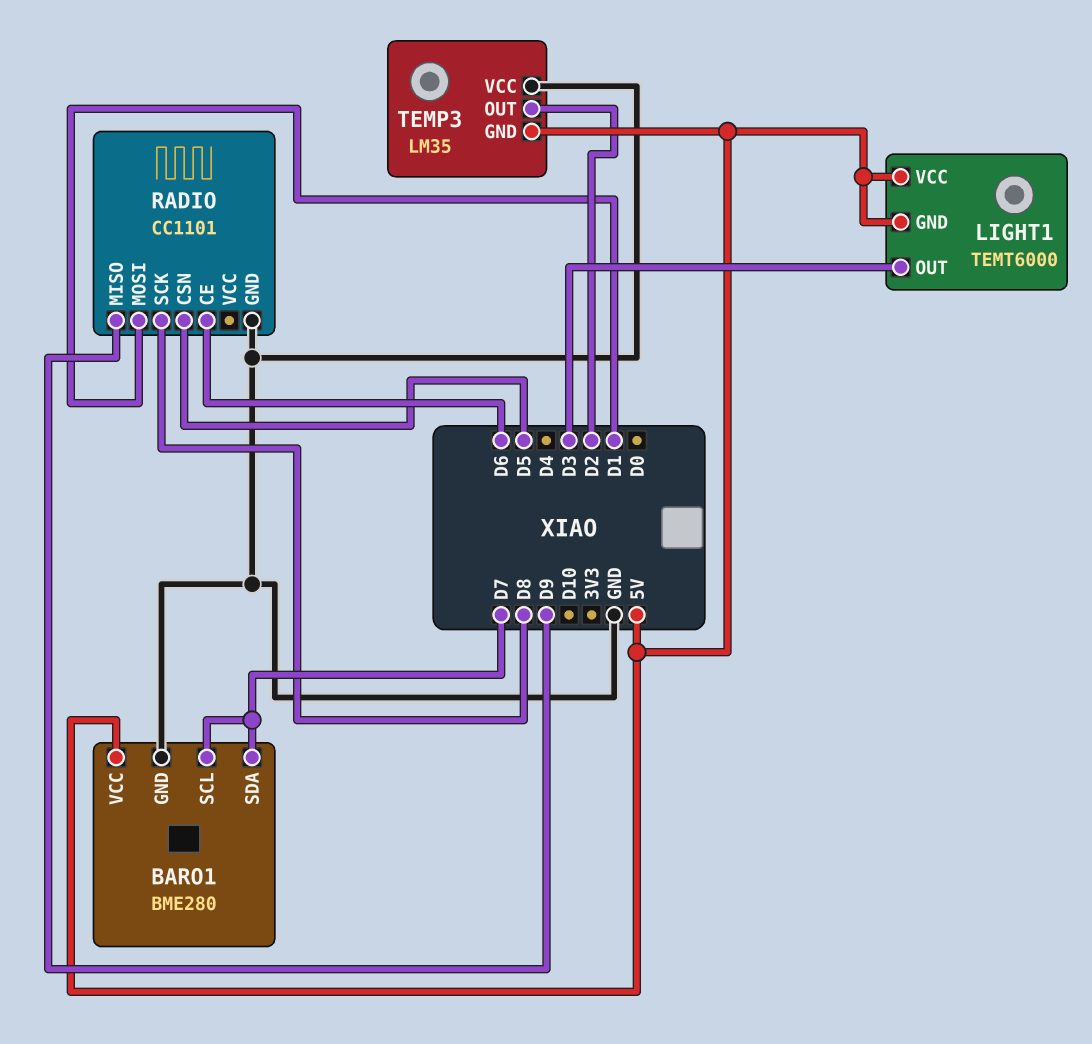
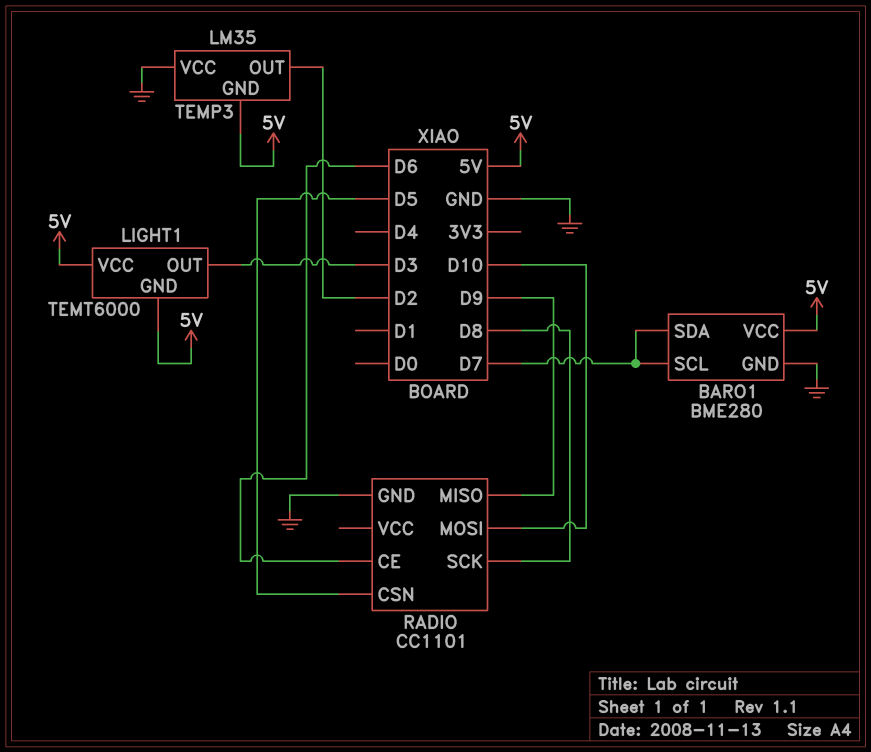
RADIO pin MOSI: D1 -> D10

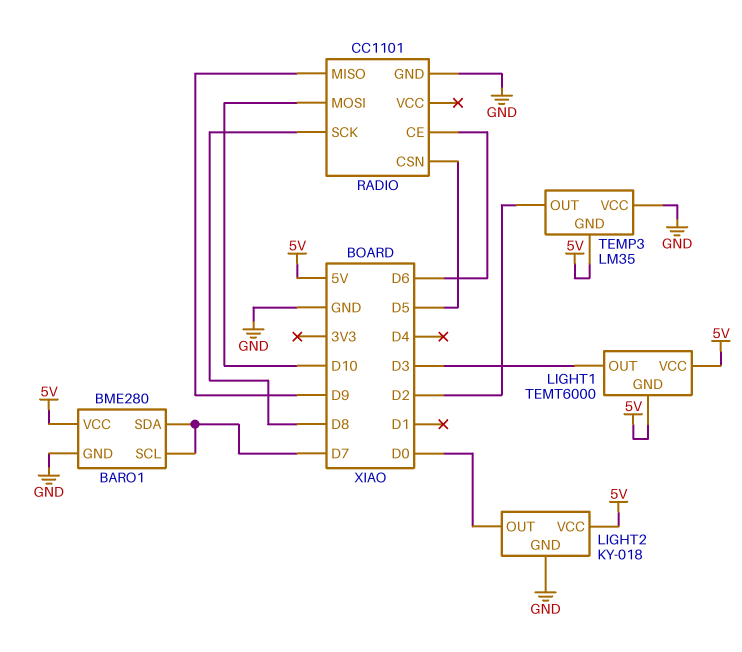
LIGHT2: none -> KY-018
LIGHT2 pin GND: none -> GND
LIGHT2 pin OUT: none -> D0
LIGHT2 pin VCC: none -> 5V

